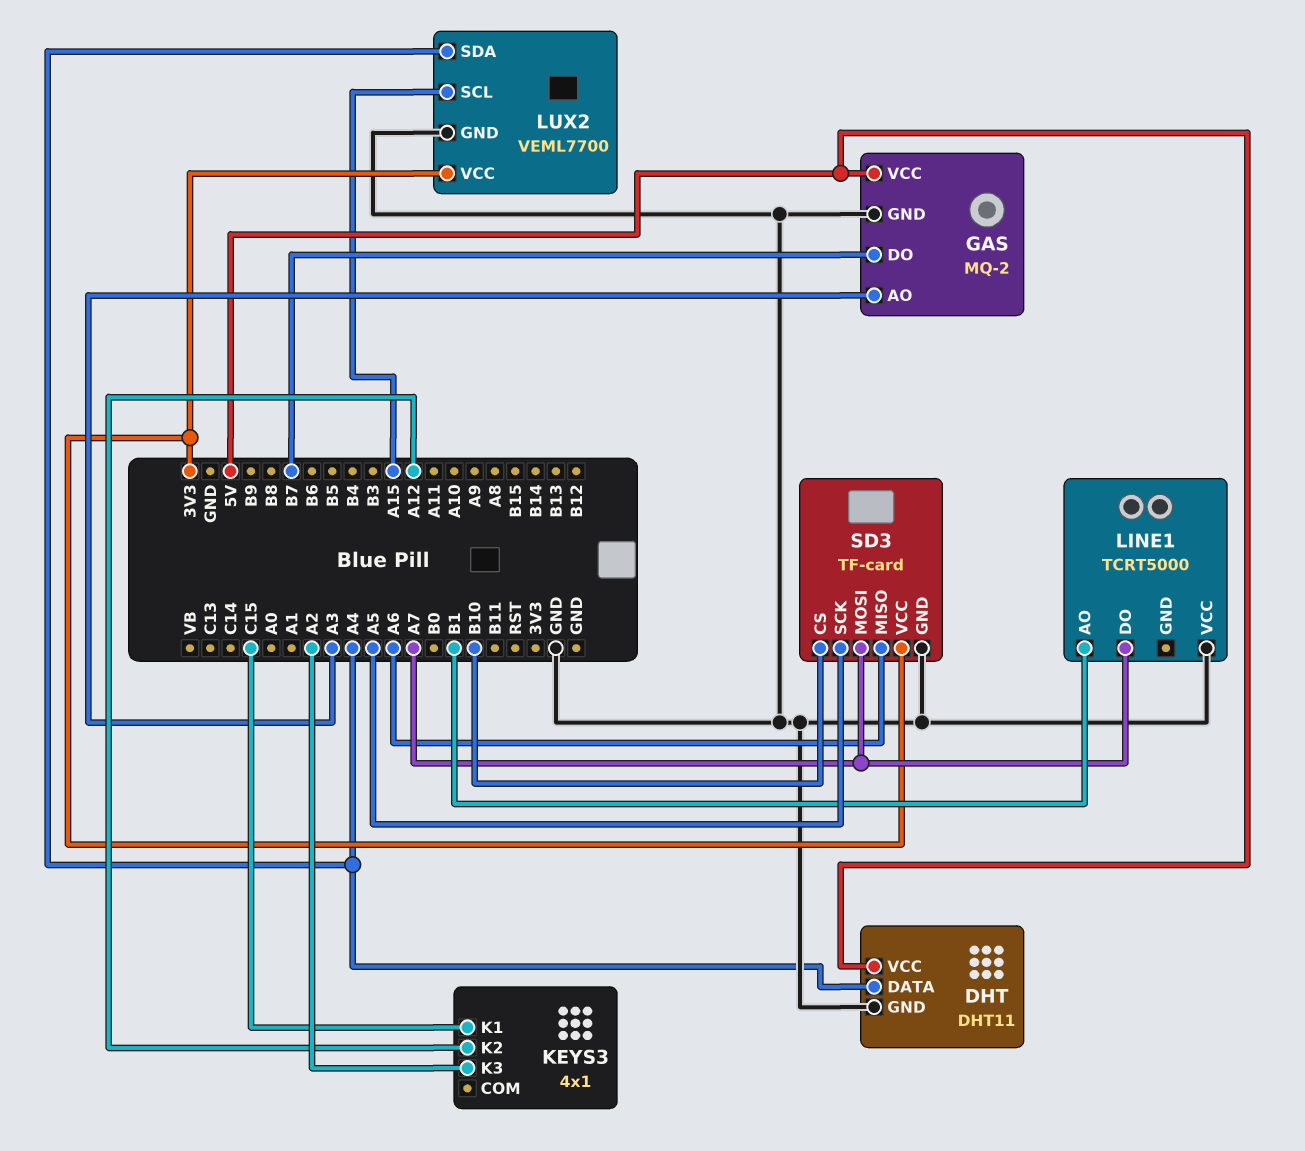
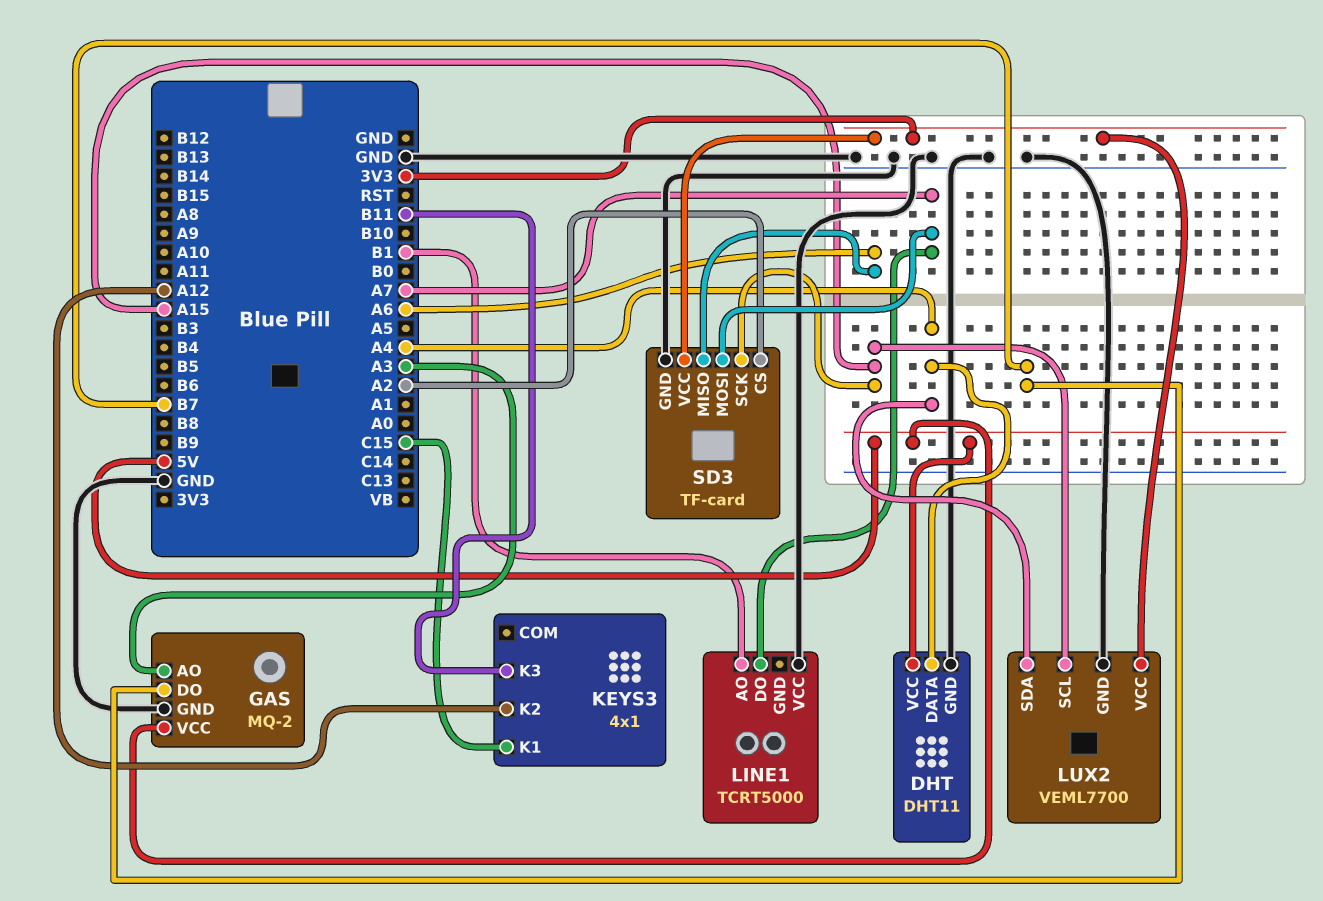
KEYS3 pin K3: A2 -> B11
SD3 pin CS: B10 -> A2
SD3 pin SCK: A5 -> A15

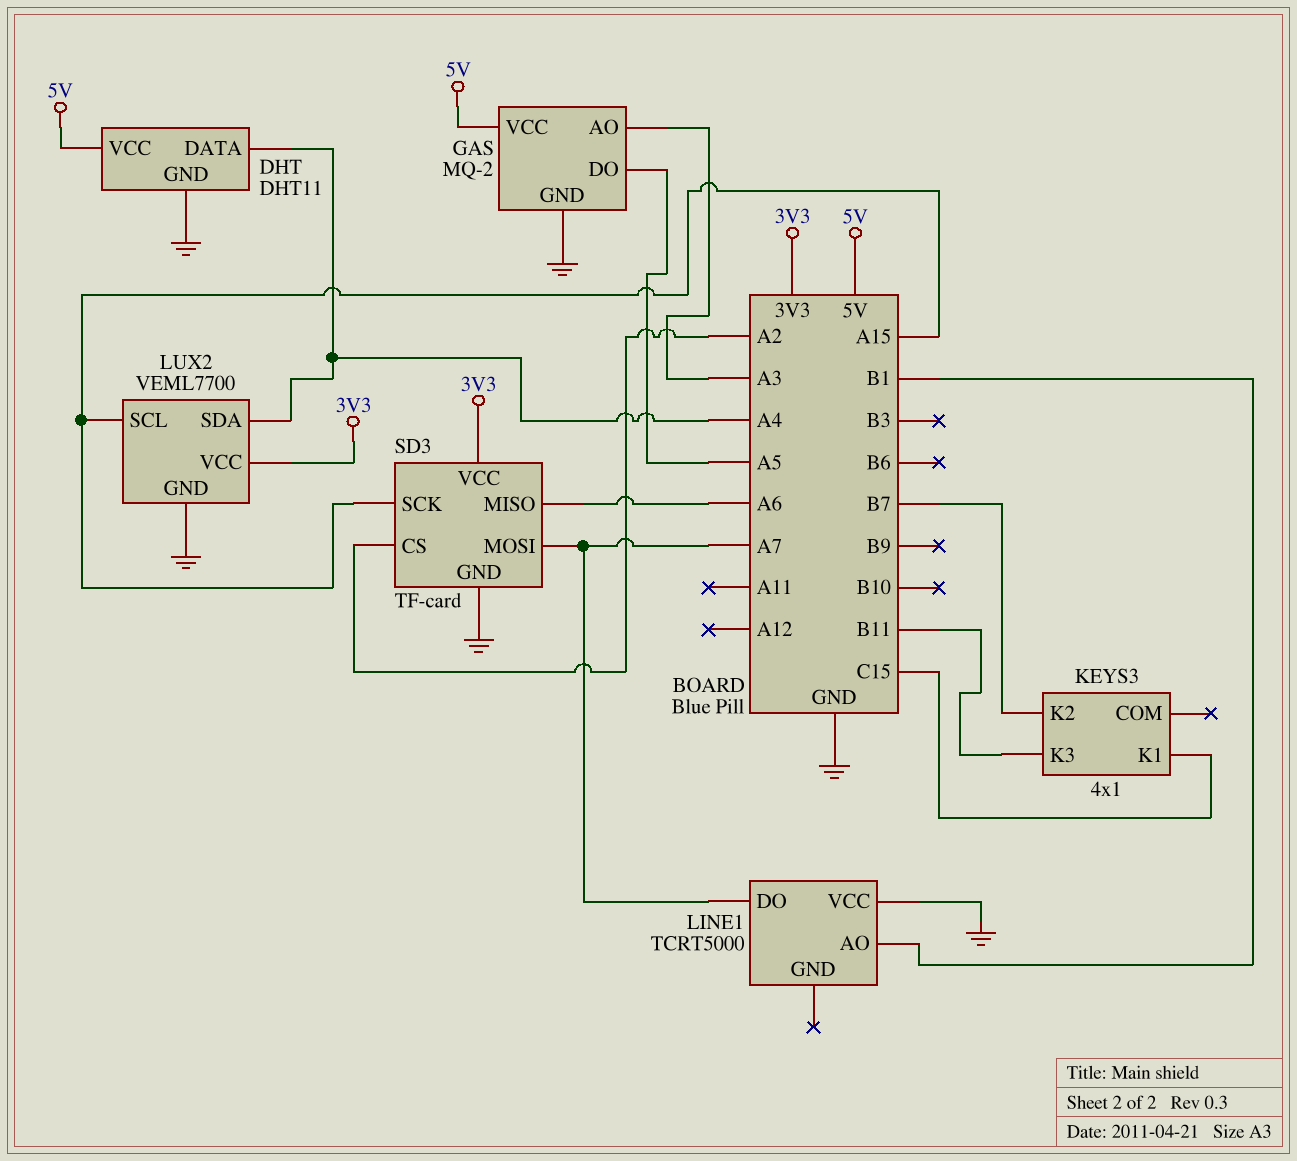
GAS pin DO: B7 -> A5
KEYS3 pin K2: A12 -> B7

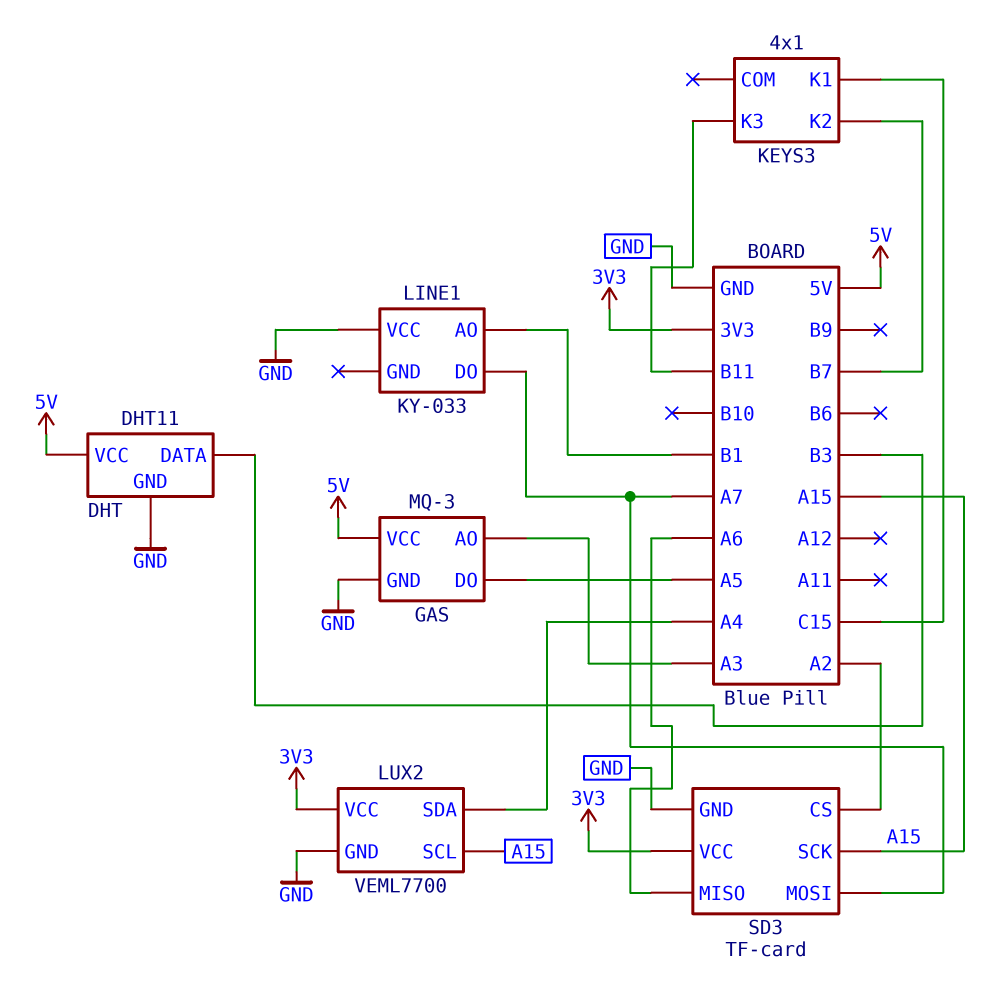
DHT pin DATA: A4 -> B3
GAS: MQ-2 -> MQ-3
LINE1: TCRT5000 -> KY-033

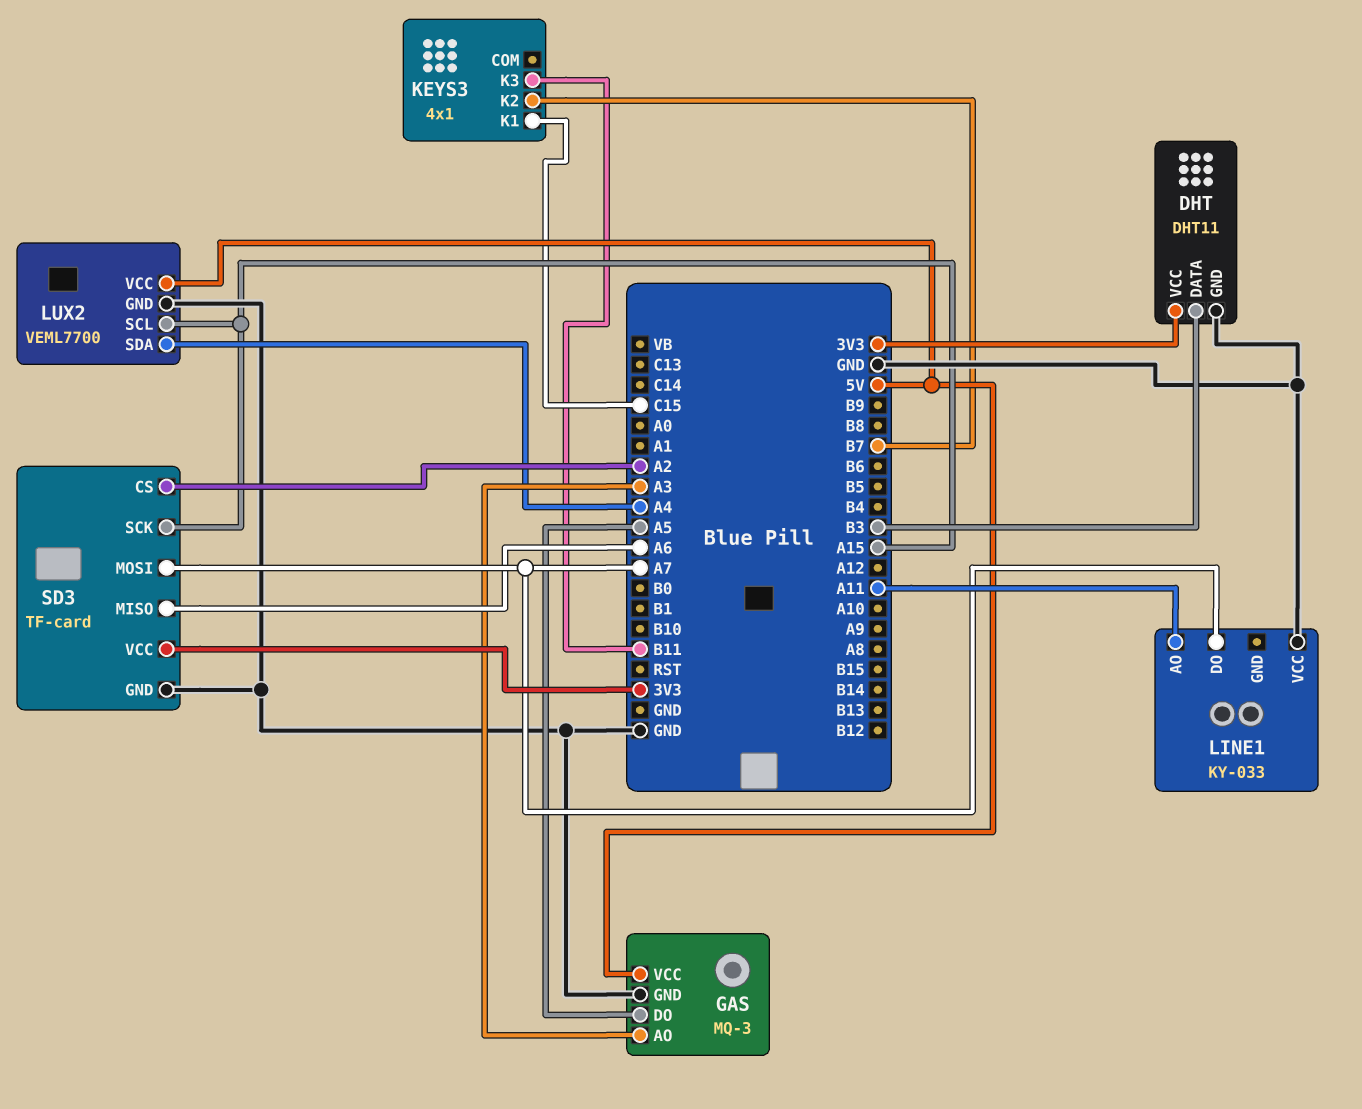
DHT pin VCC: 5V -> 3V3
LINE1 pin AO: B1 -> A11
LUX2 pin VCC: 3V3 -> 5V

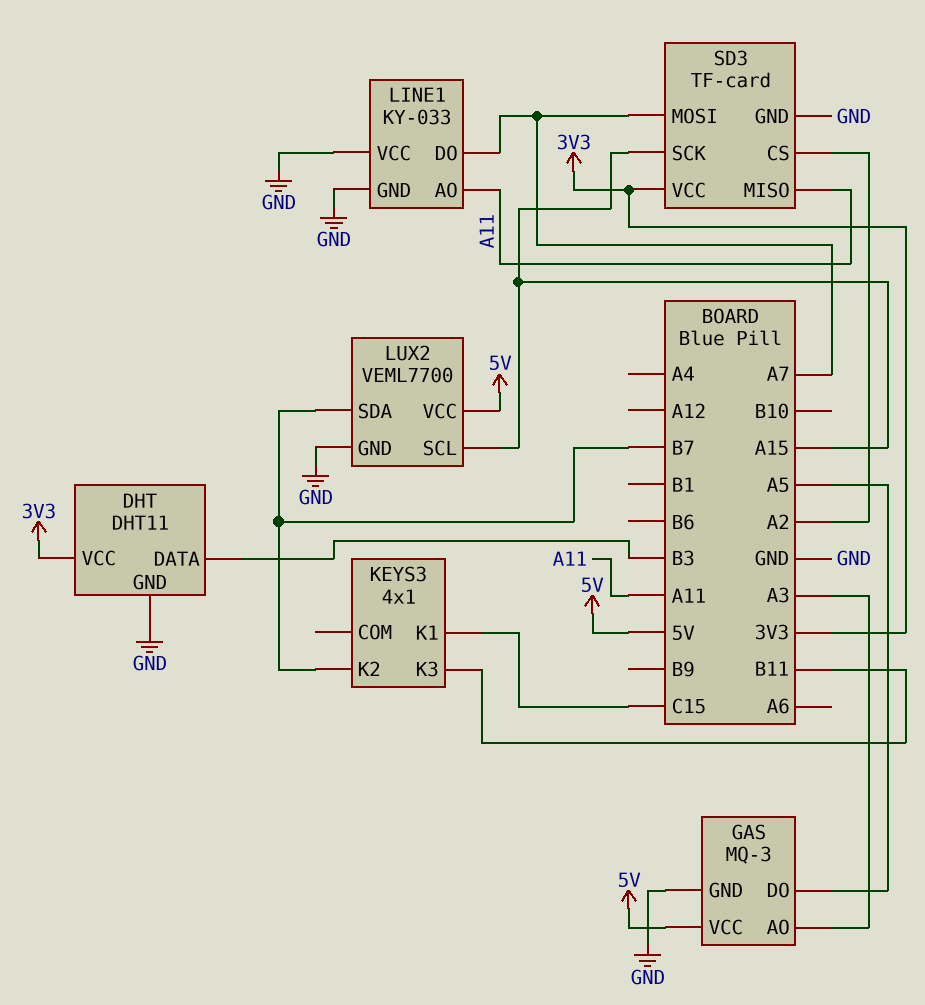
LINE1 pin GND: none -> GND
LUX2 pin SDA: A4 -> B7
SD3 pin MISO: A6 -> A11

